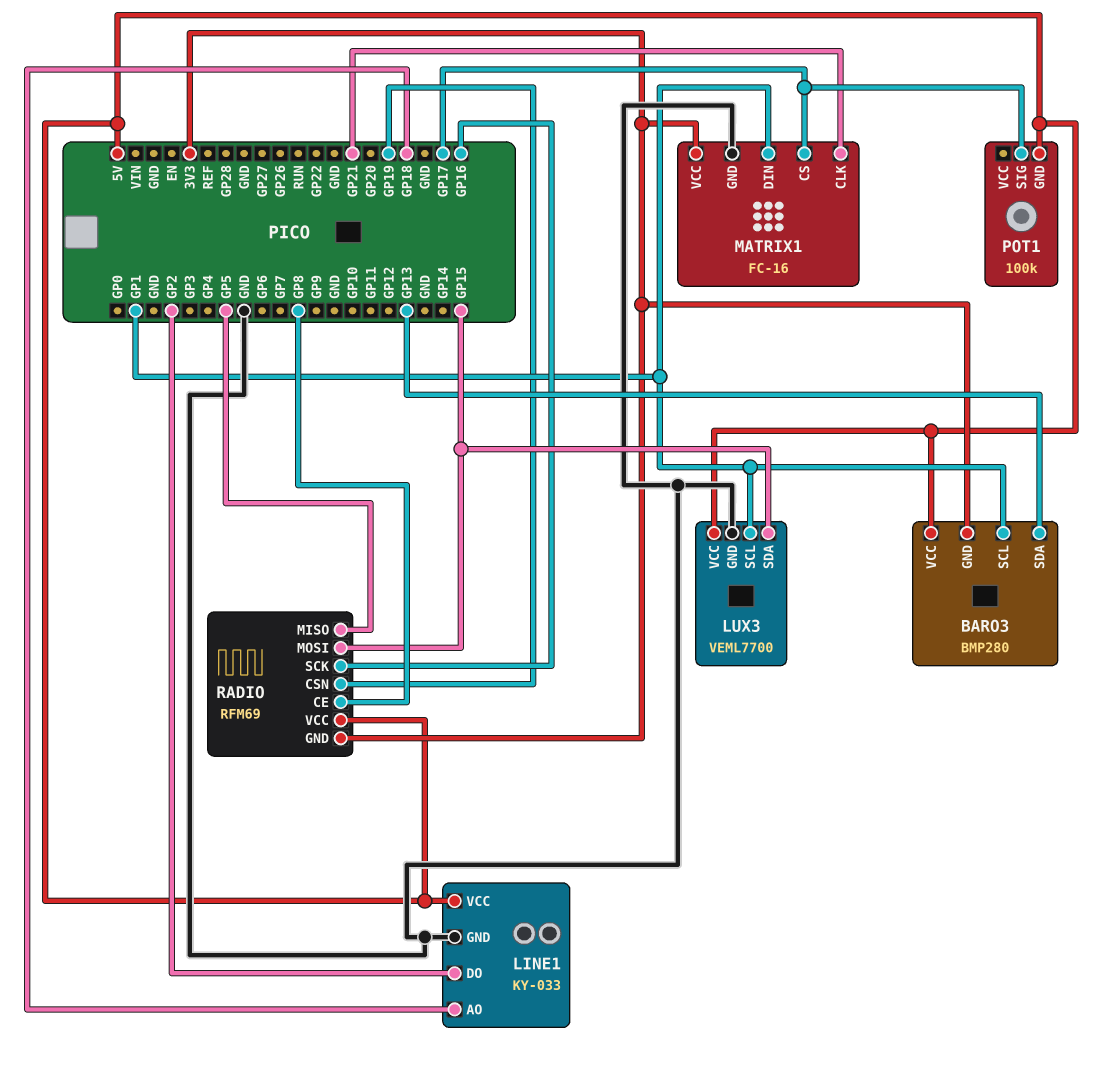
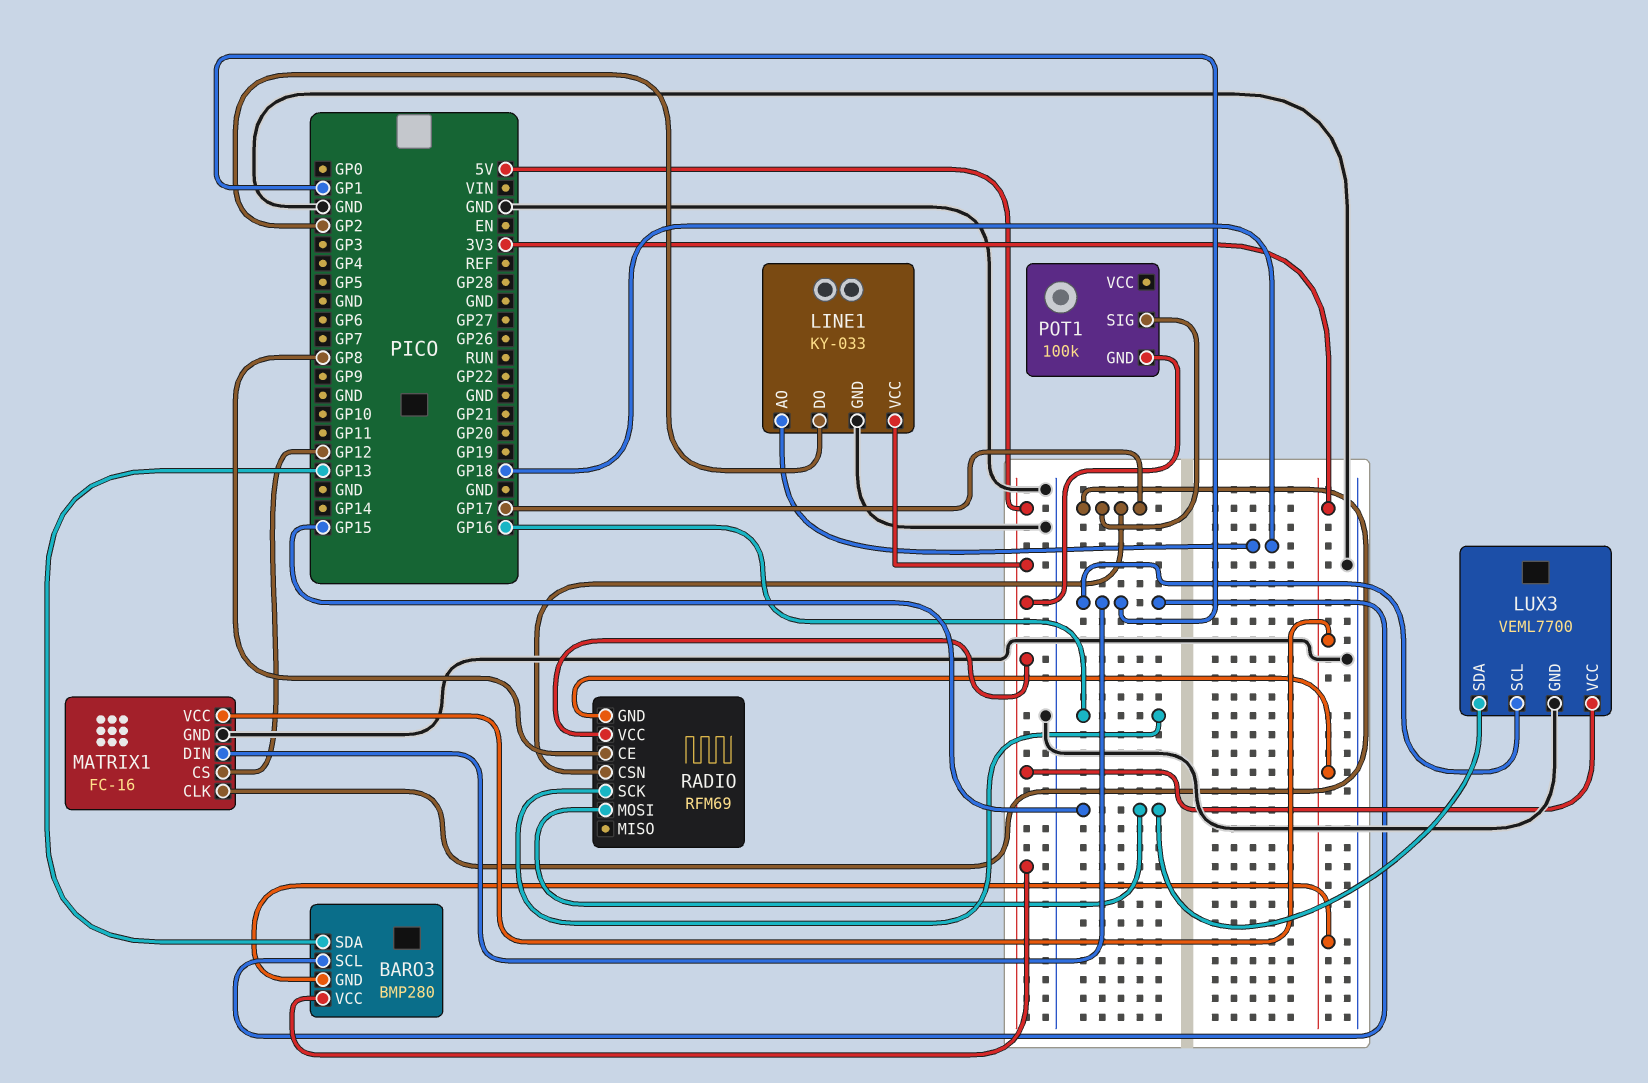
MATRIX1 pin CLK: GP21 -> GP17
MATRIX1 pin CS: GP17 -> GP12
RADIO pin CSN: GP19 -> GP17
RADIO pin MISO: GP5 -> none

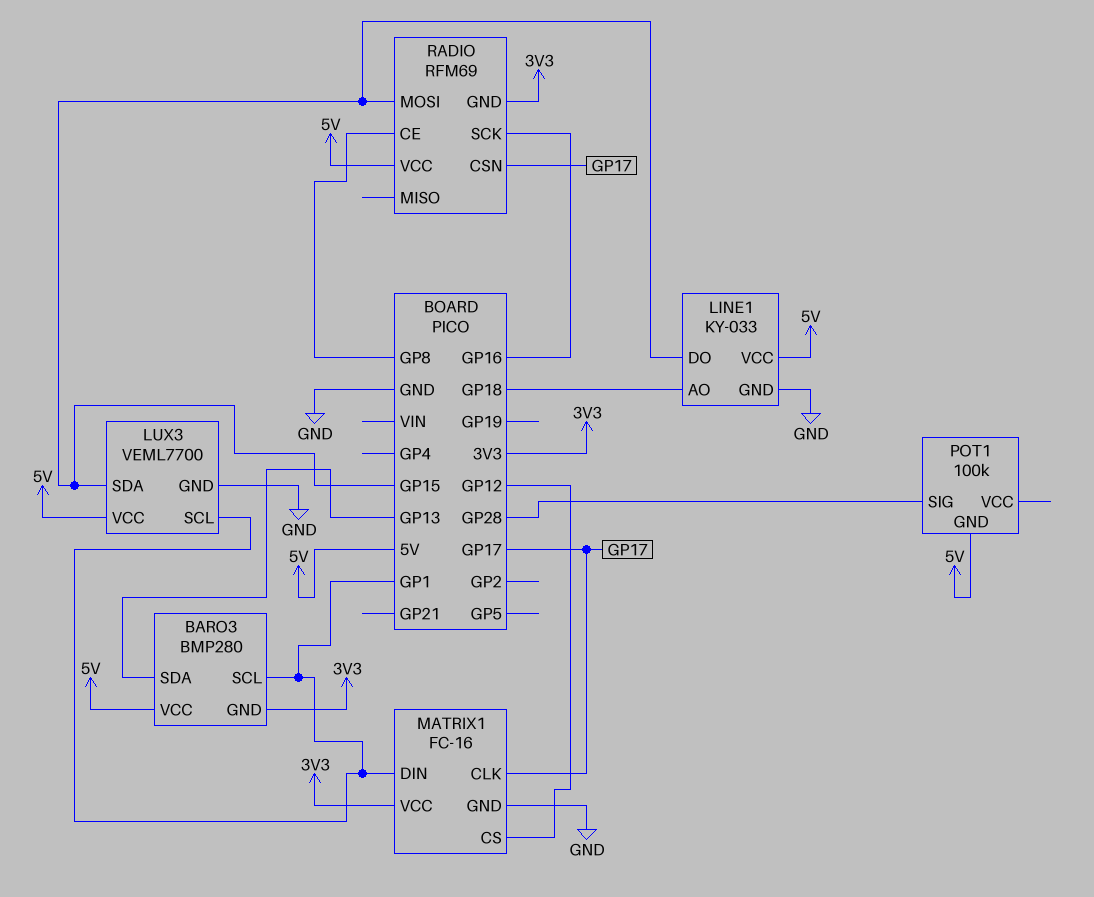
LINE1 pin DO: GP2 -> GP15
POT1 pin SIG: GP17 -> GP28

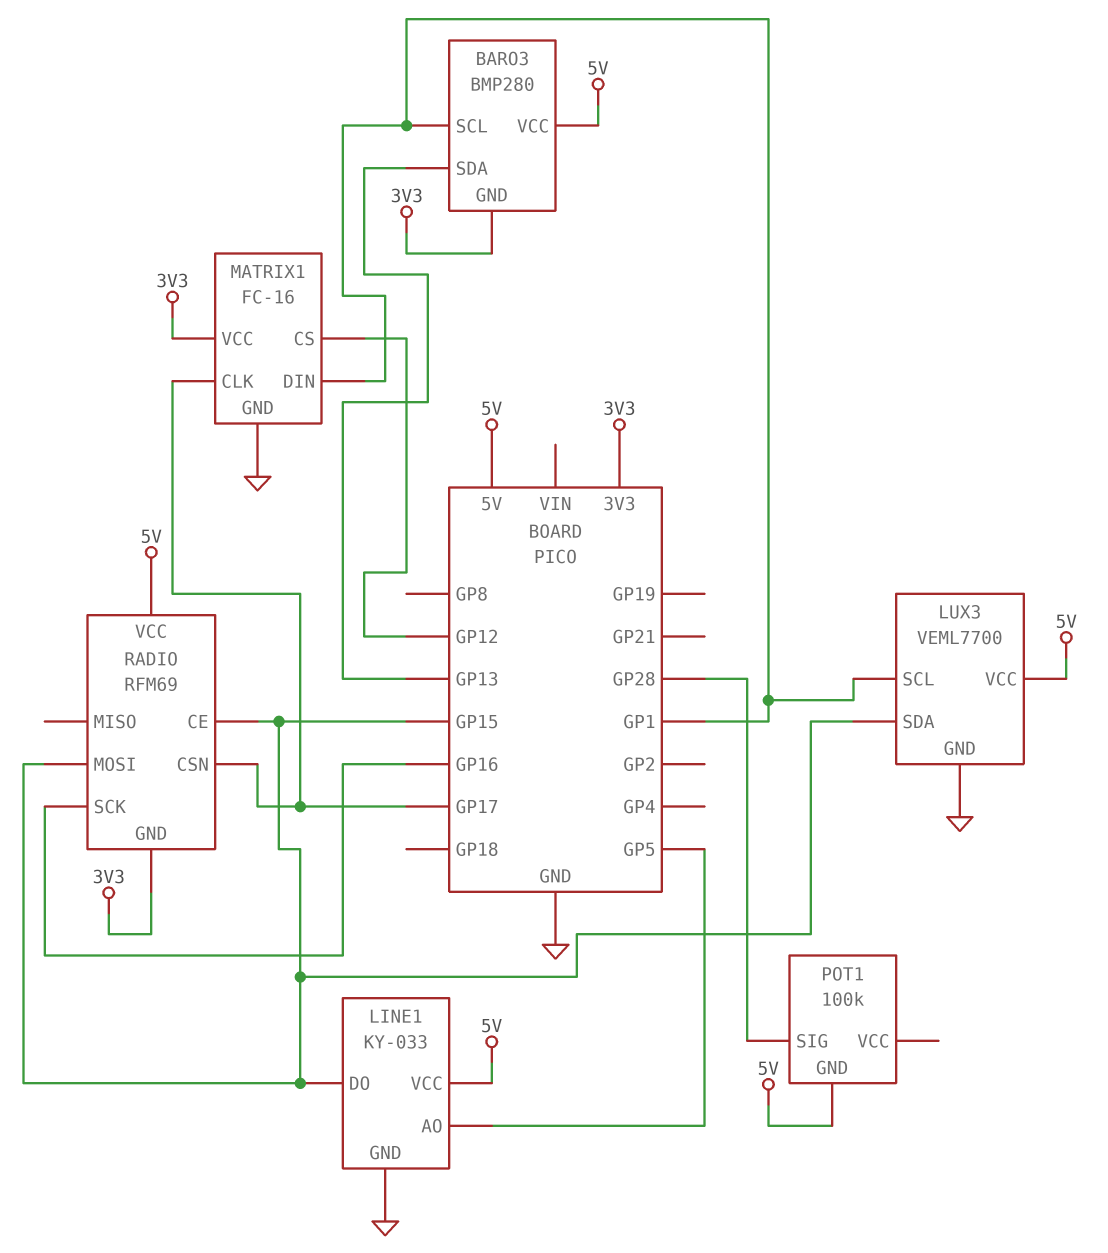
LINE1 pin AO: GP18 -> GP5
RADIO pin CE: GP8 -> GP15

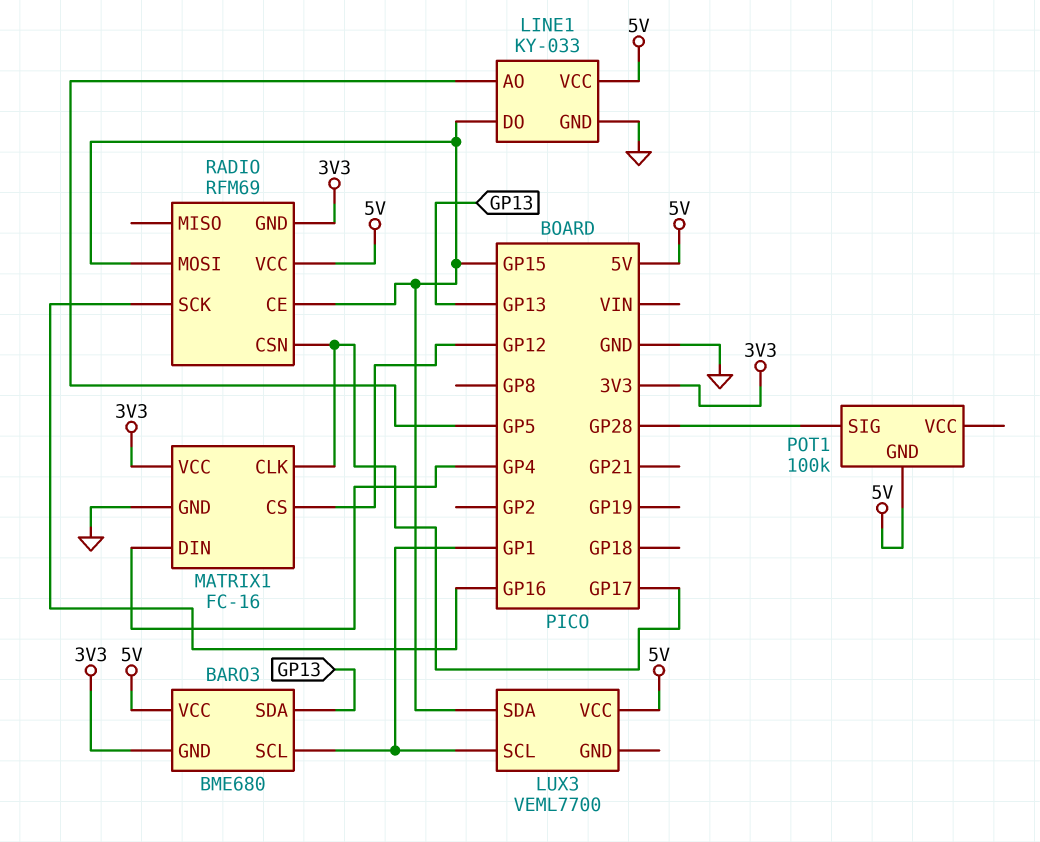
BARO3: BMP280 -> BME680
LUX3 pin GND: GND -> none
MATRIX1 pin DIN: GP1 -> GP4

